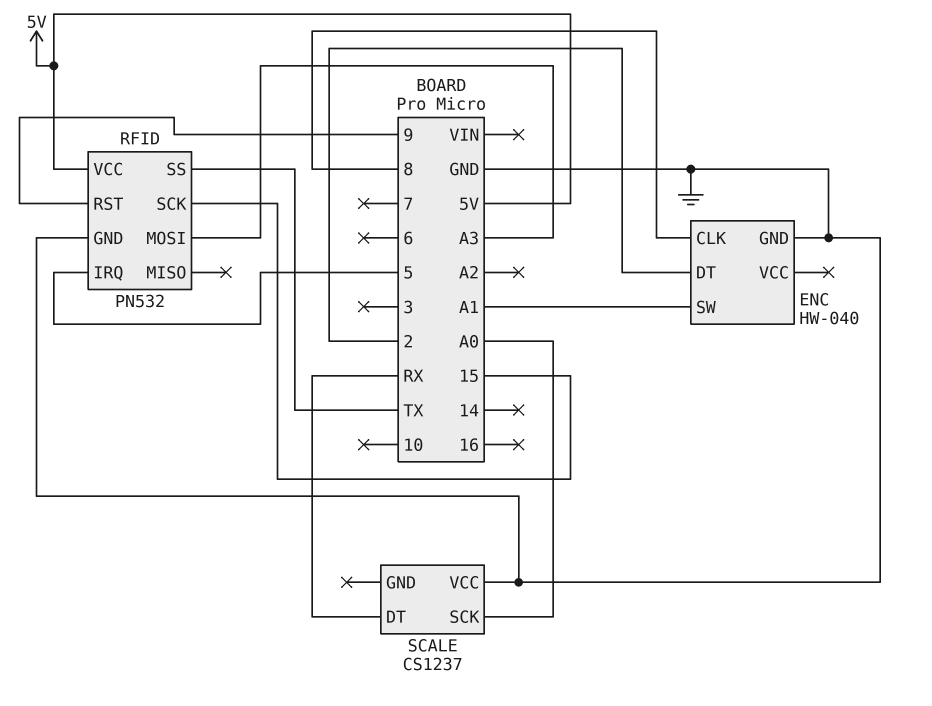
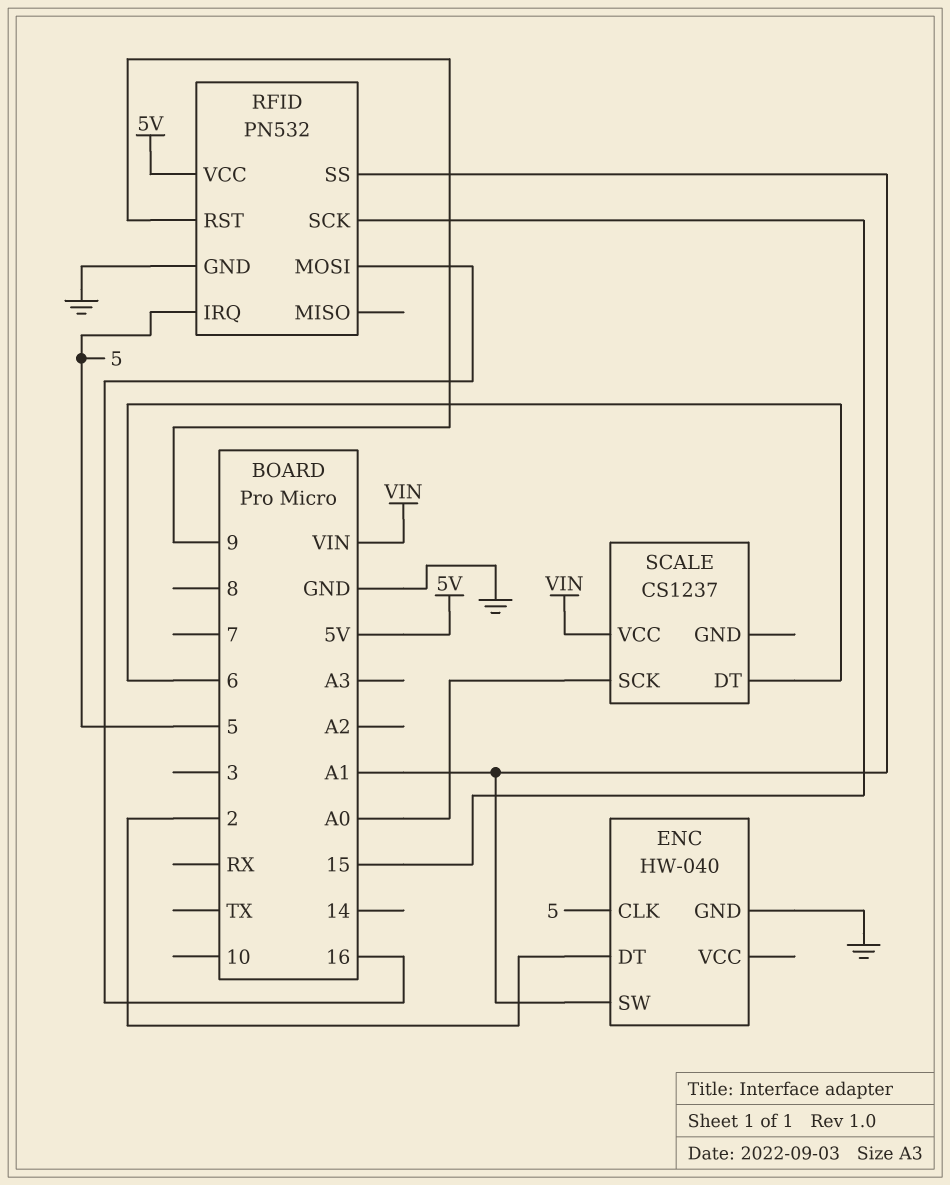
ENC pin CLK: 8 -> 5
RFID pin MOSI: A3 -> 16
RFID pin SS: TX -> A1
SCALE pin DT: RX -> 6
SCALE pin VCC: GND -> VIN

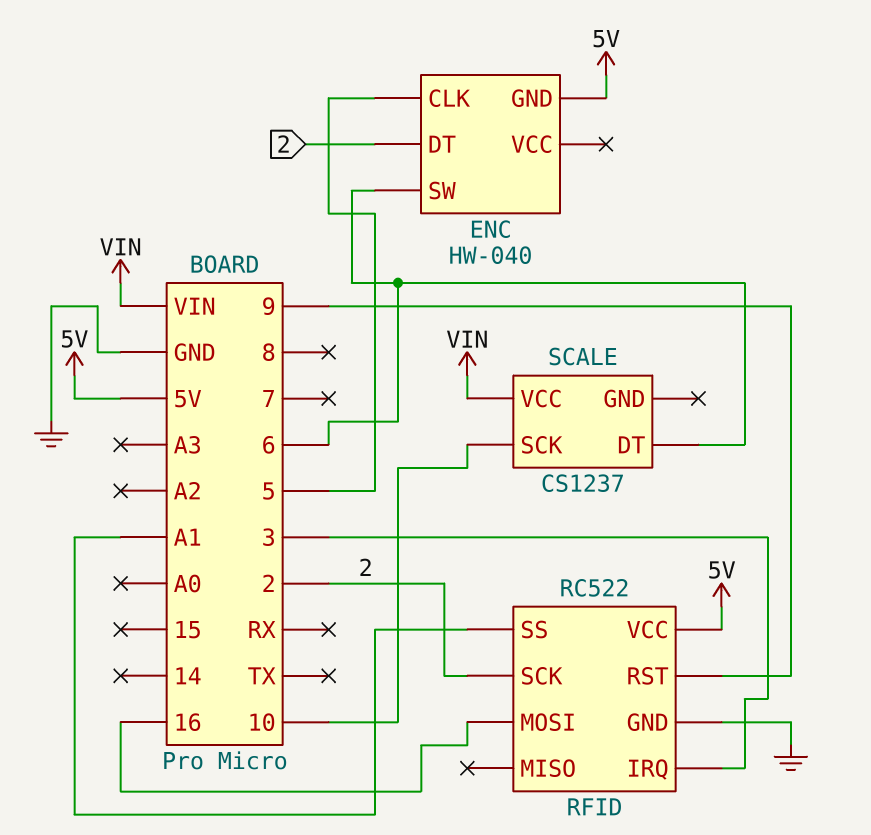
ENC pin GND: GND -> 5V
ENC pin SW: A1 -> 6
RFID: PN532 -> RC522
RFID pin IRQ: 5 -> 3
RFID pin SCK: 15 -> 2
SCALE pin SCK: A0 -> 10

